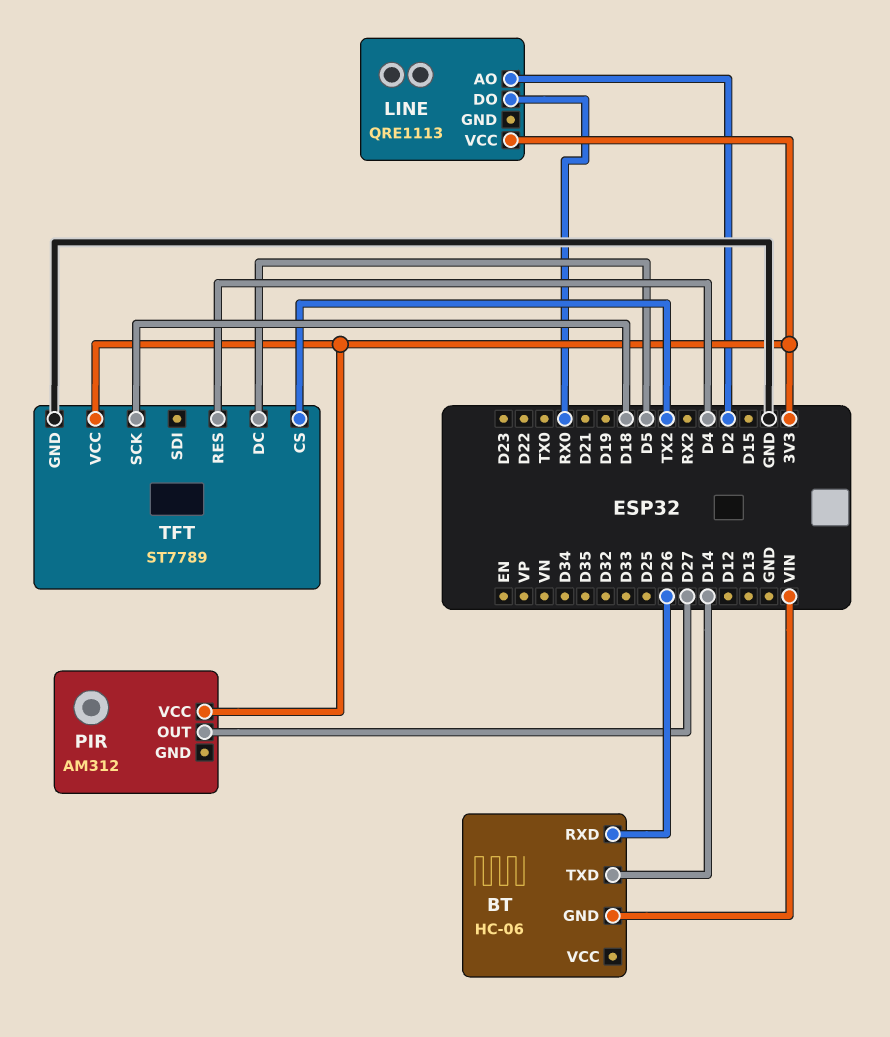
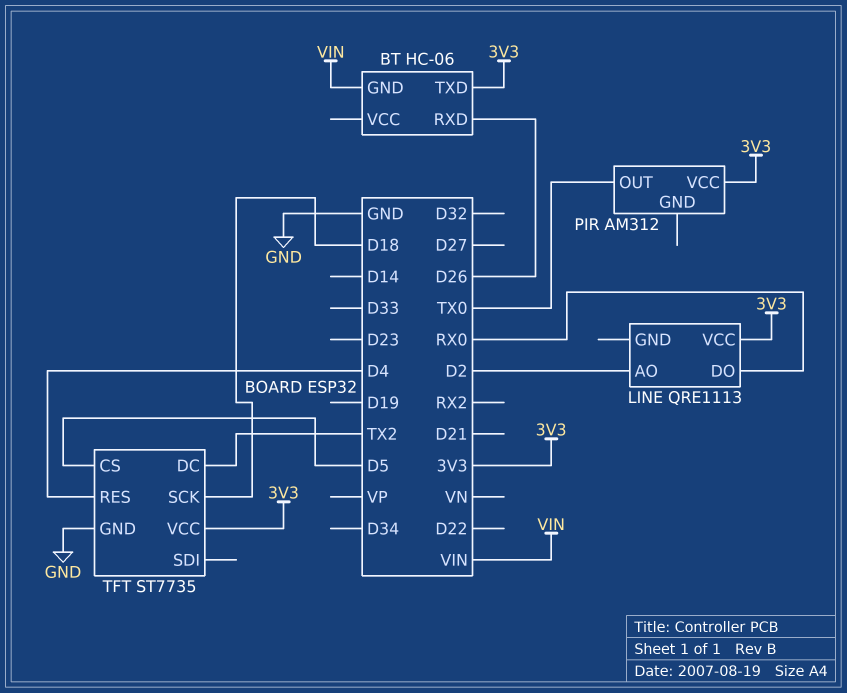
BT pin TXD: D14 -> 3V3
PIR pin OUT: D27 -> TX0
TFT: ST7789 -> ST7735
TFT pin CS: TX2 -> D5
TFT pin DC: D5 -> TX2

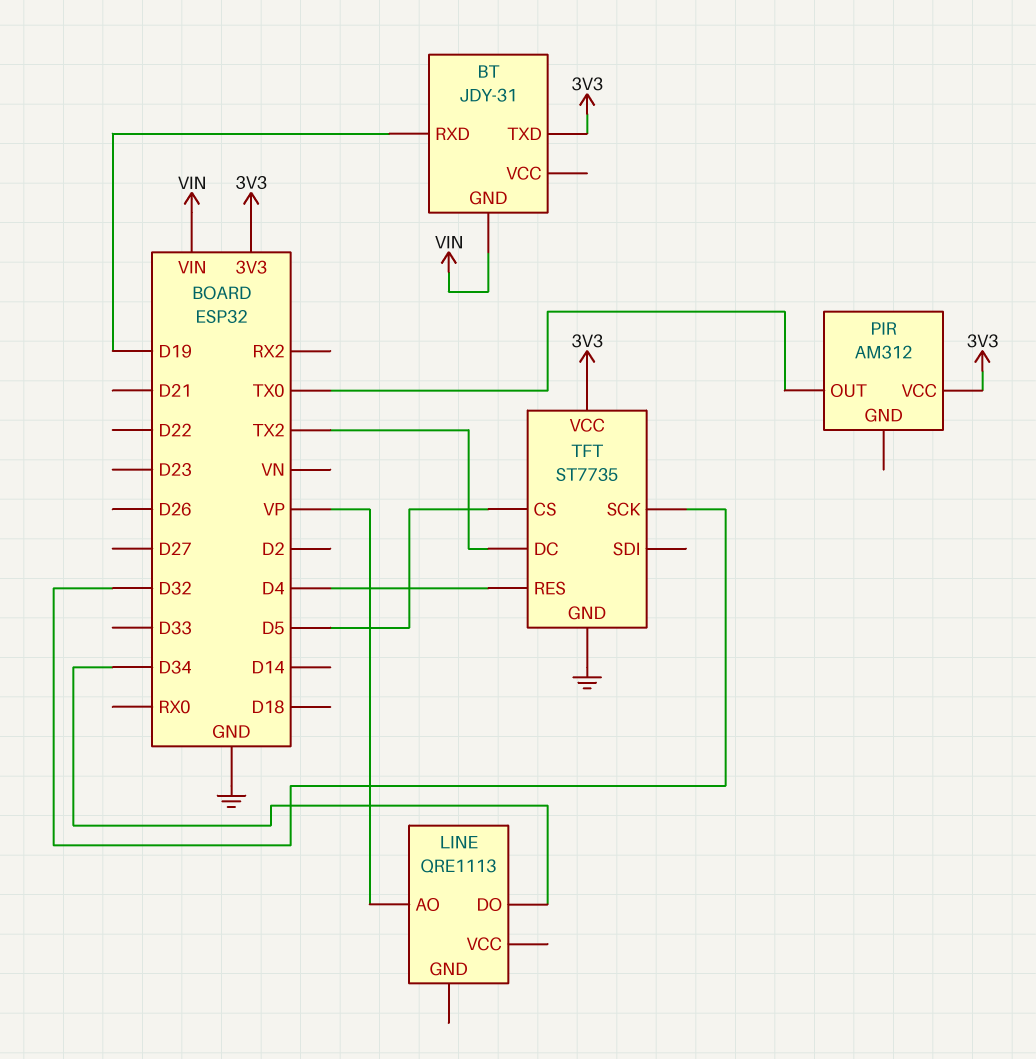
BT: HC-06 -> JDY-31
BT pin RXD: D26 -> D19
LINE pin AO: D2 -> VP
LINE pin DO: RX0 -> D34
LINE pin VCC: 3V3 -> none
TFT pin SCK: D18 -> D32

